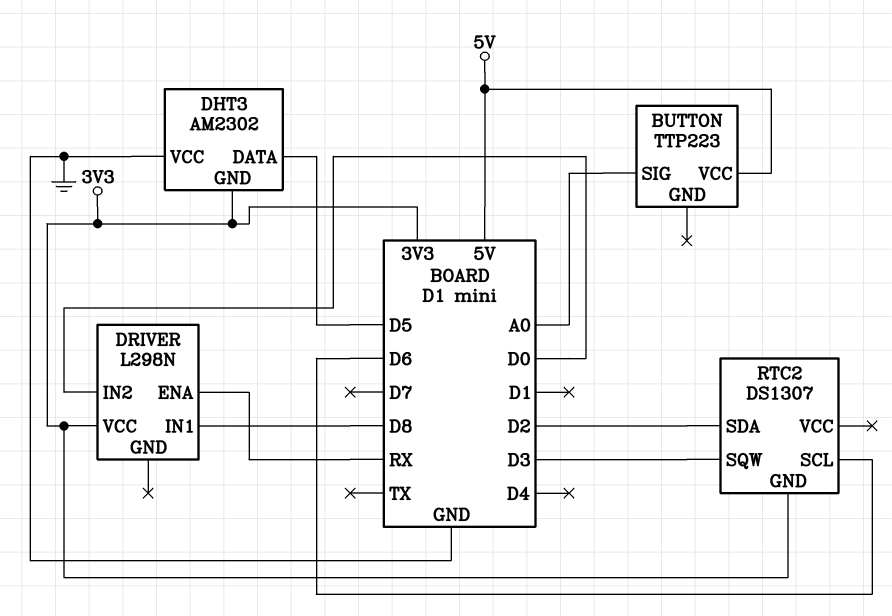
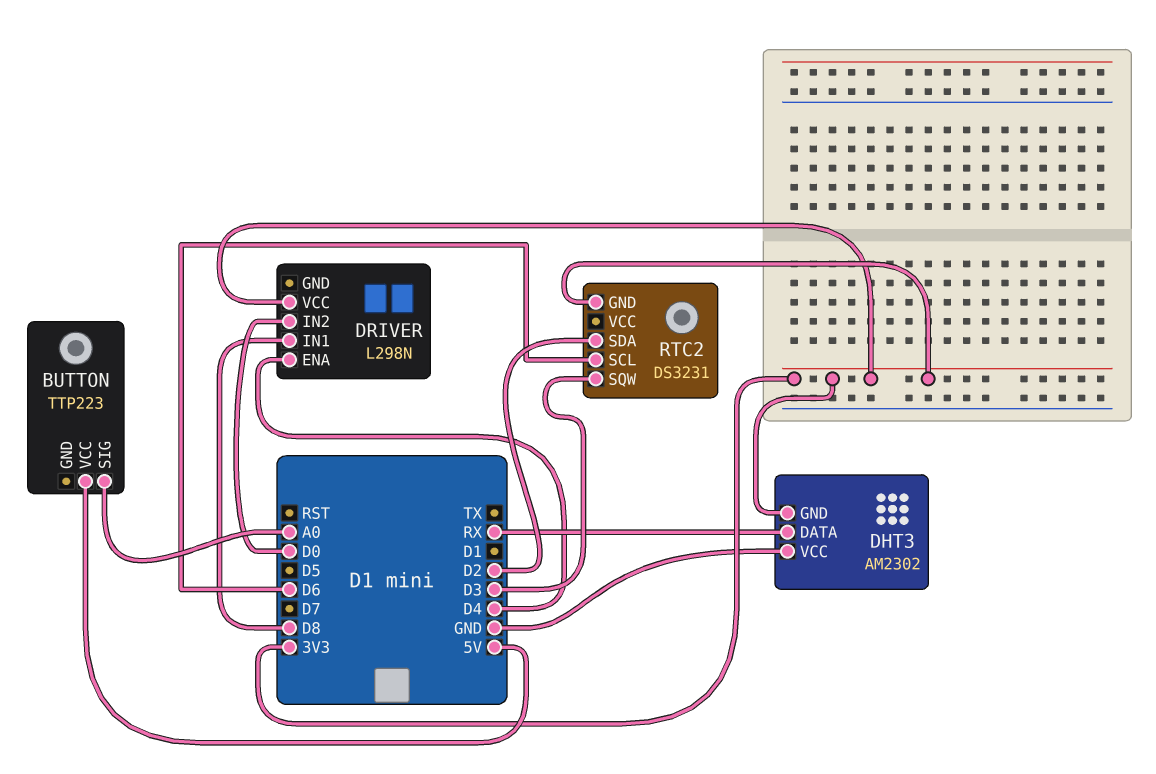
DHT3 pin DATA: D5 -> RX
DRIVER pin ENA: RX -> D4
RTC2: DS1307 -> DS3231

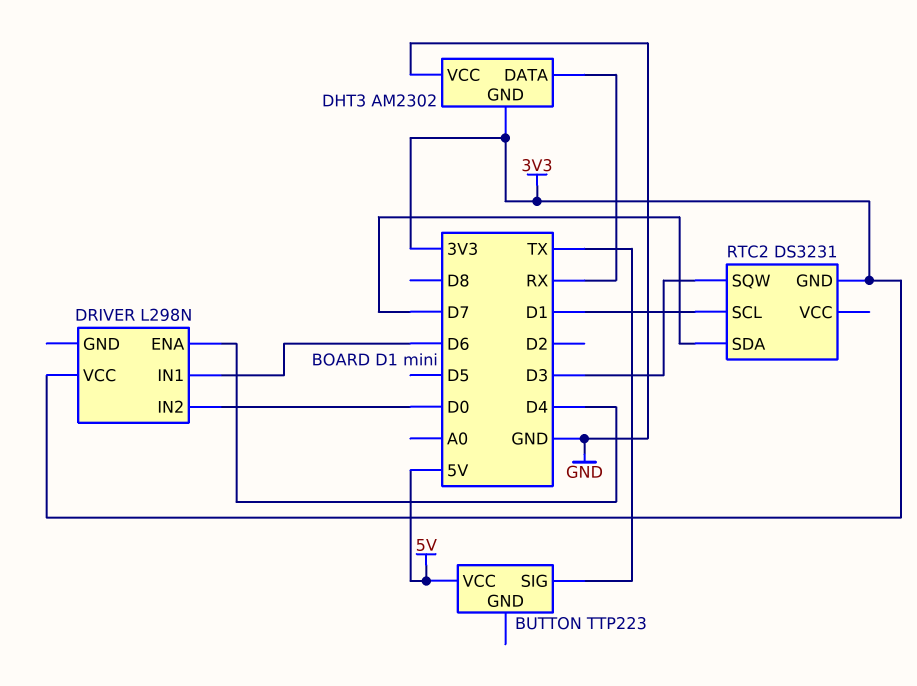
BUTTON pin SIG: A0 -> TX
DRIVER pin IN1: D8 -> D6
RTC2 pin SCL: D6 -> D1
RTC2 pin SDA: D2 -> D7

